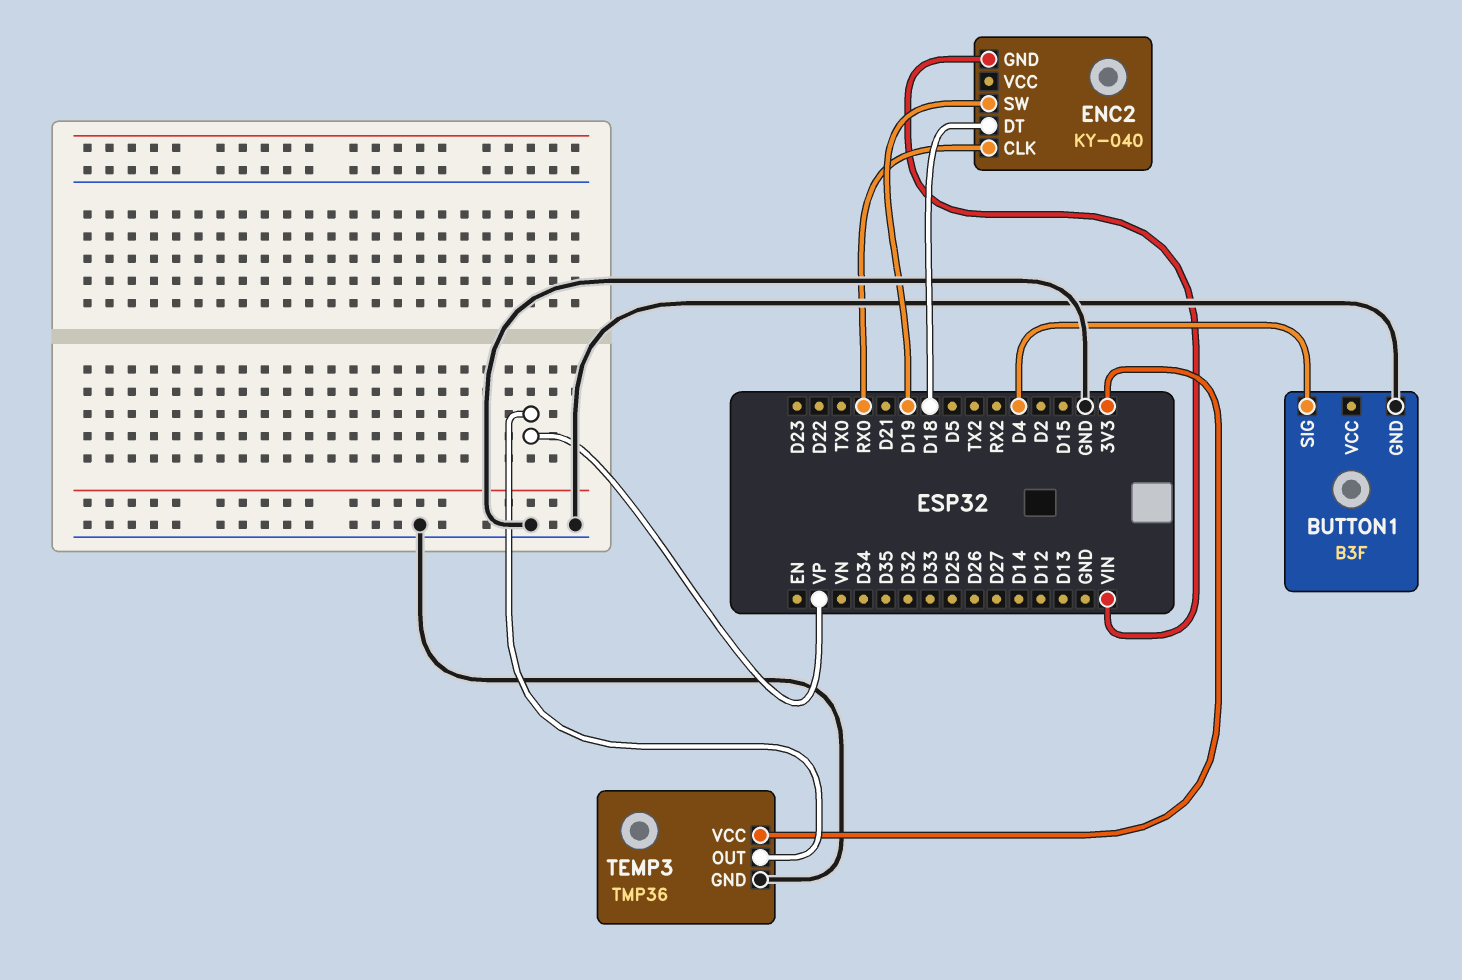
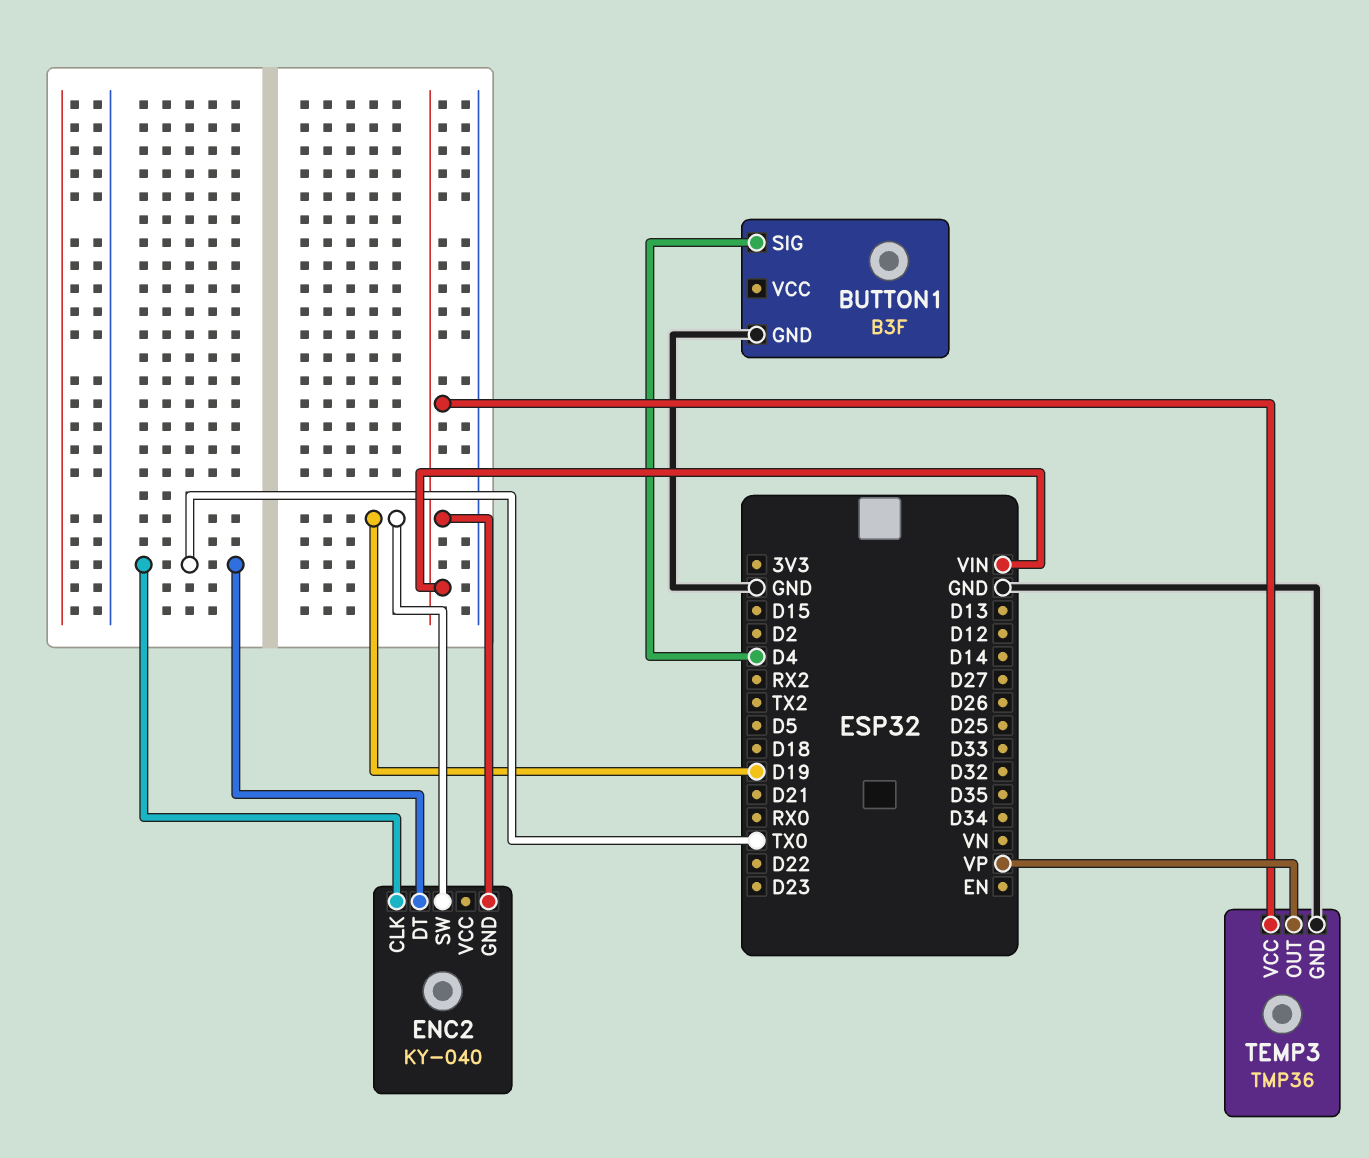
ENC2 pin CLK: RX0 -> TX0
ENC2 pin DT: D18 -> TX0
TEMP3 pin VCC: 3V3 -> VIN

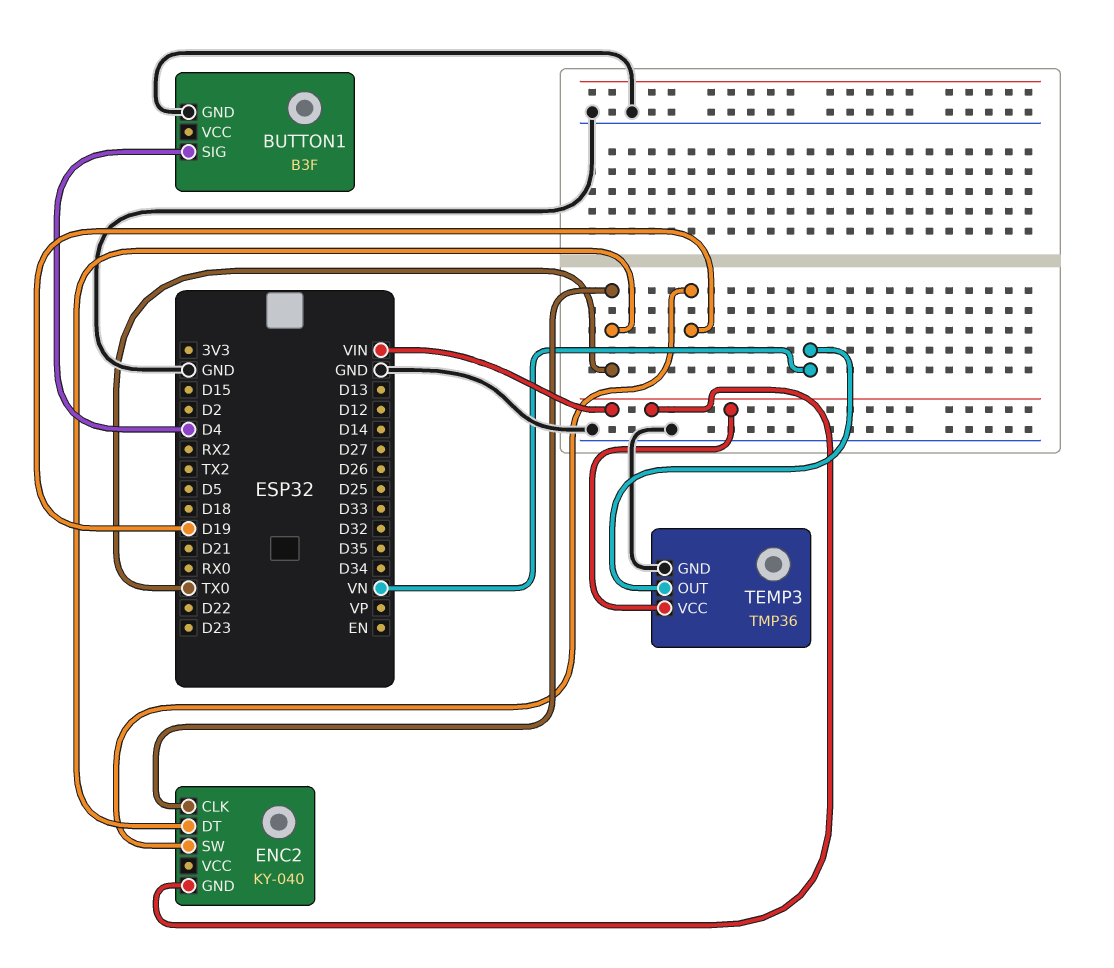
TEMP3 pin OUT: VP -> VN

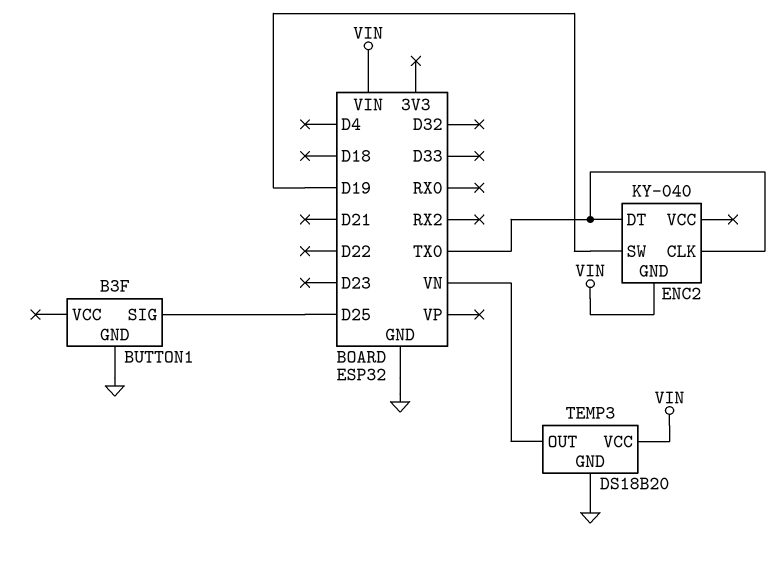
BUTTON1 pin SIG: D4 -> D25
TEMP3: TMP36 -> DS18B20

